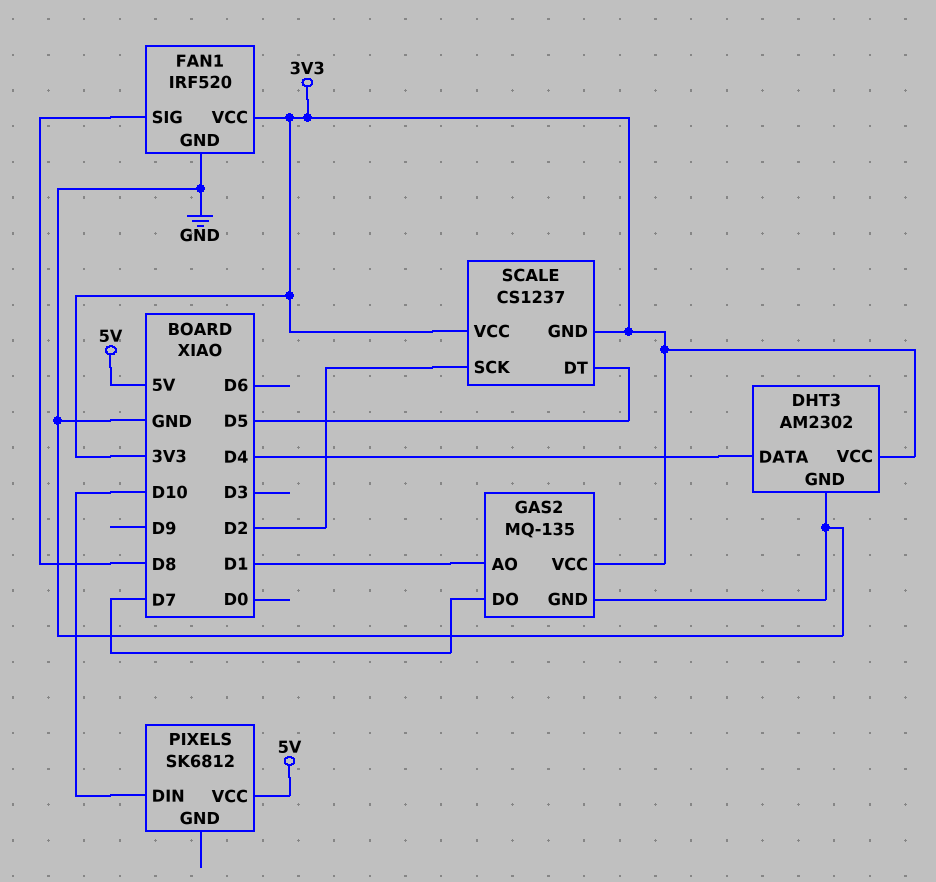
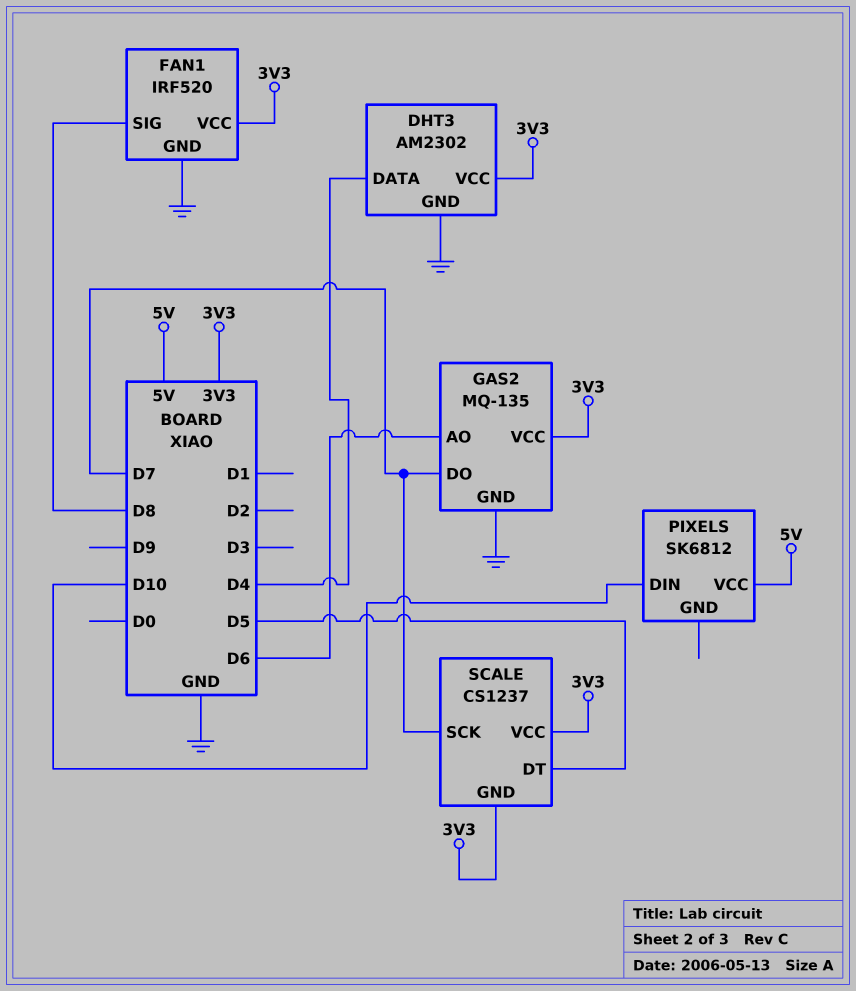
GAS2 pin AO: D1 -> D6
SCALE pin SCK: D2 -> D7

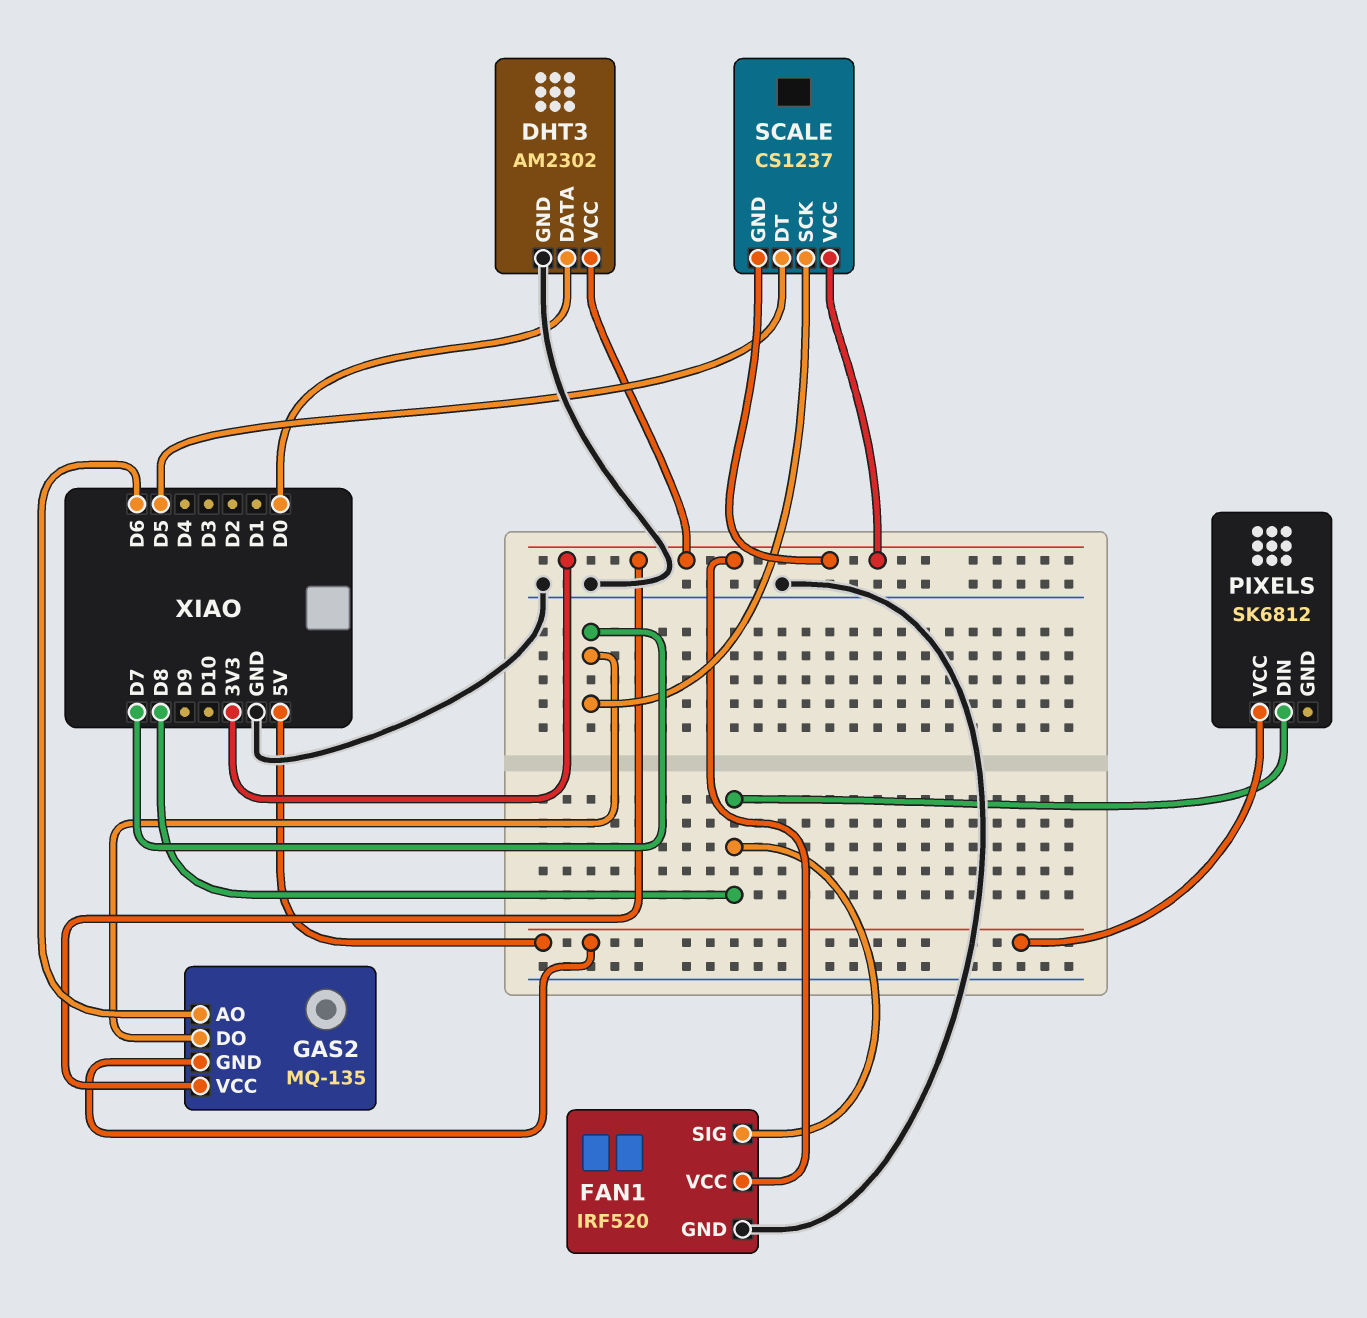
DHT3 pin DATA: D4 -> D0
GAS2 pin GND: GND -> 5V
PIXELS pin DIN: D10 -> D8

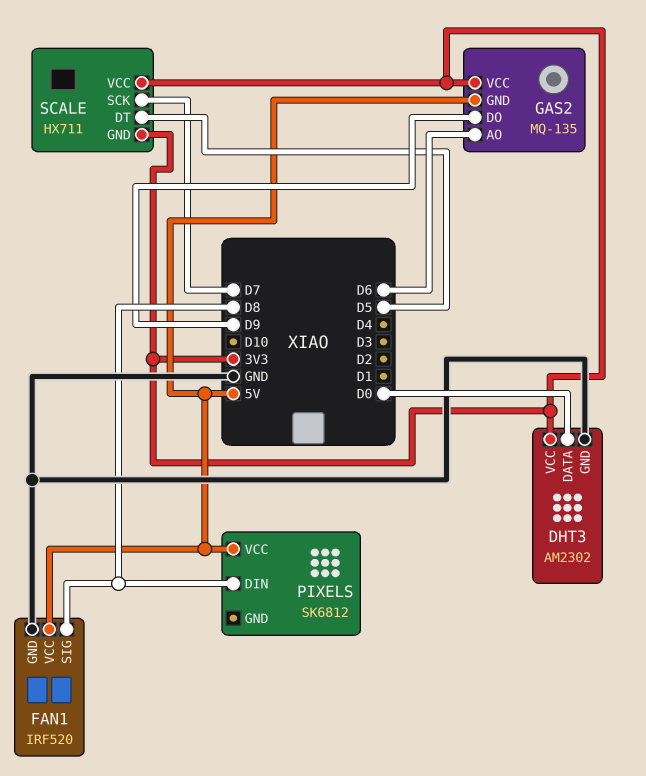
FAN1 pin VCC: 3V3 -> 5V
GAS2 pin DO: D7 -> D9
SCALE: CS1237 -> HX711

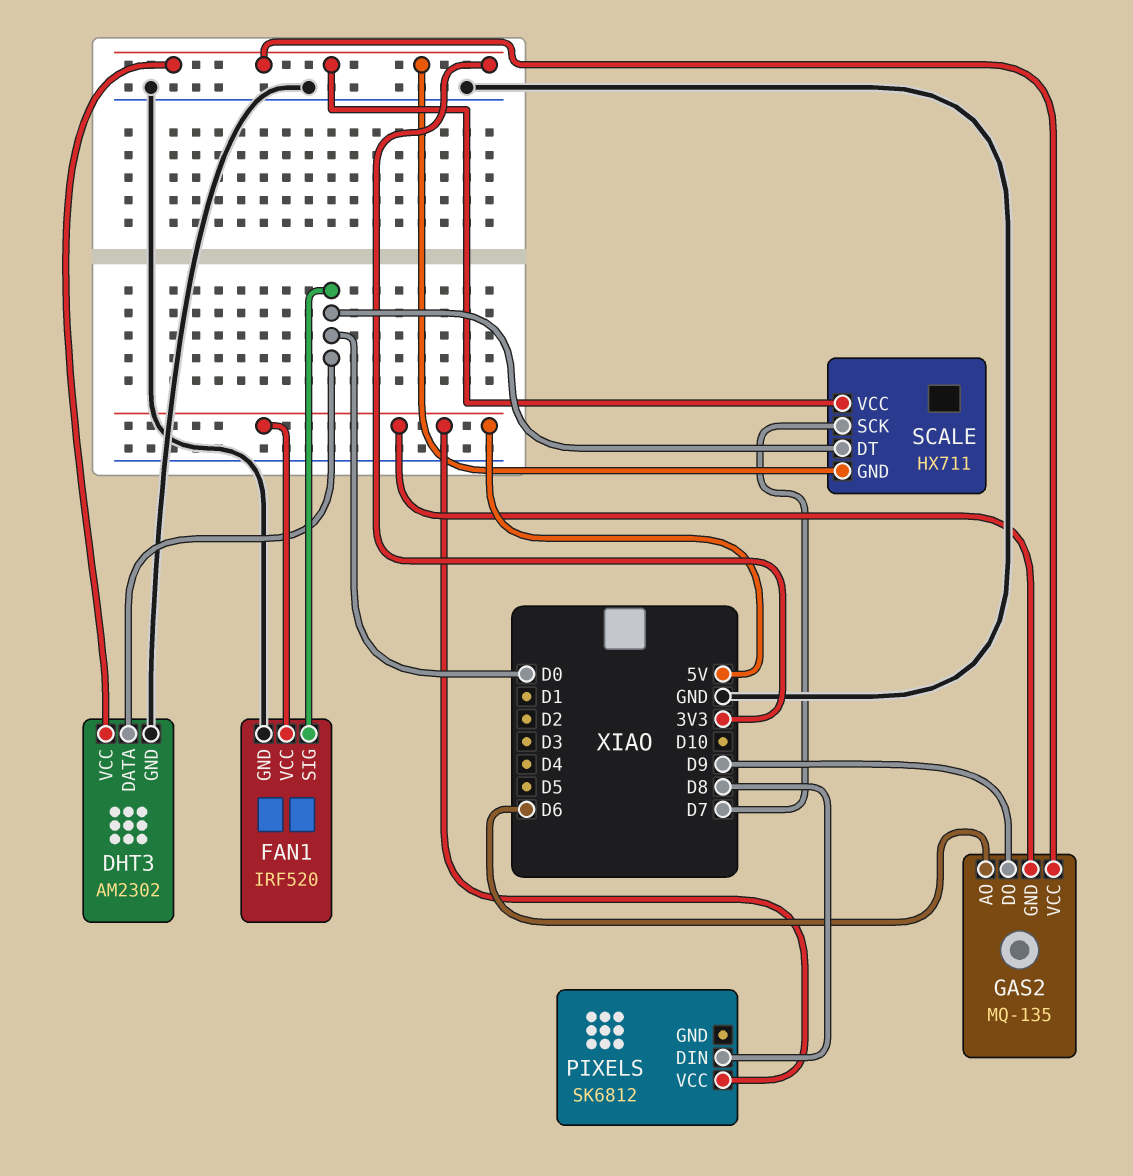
FAN1 pin SIG: D8 -> D0
SCALE pin DT: D5 -> D0

